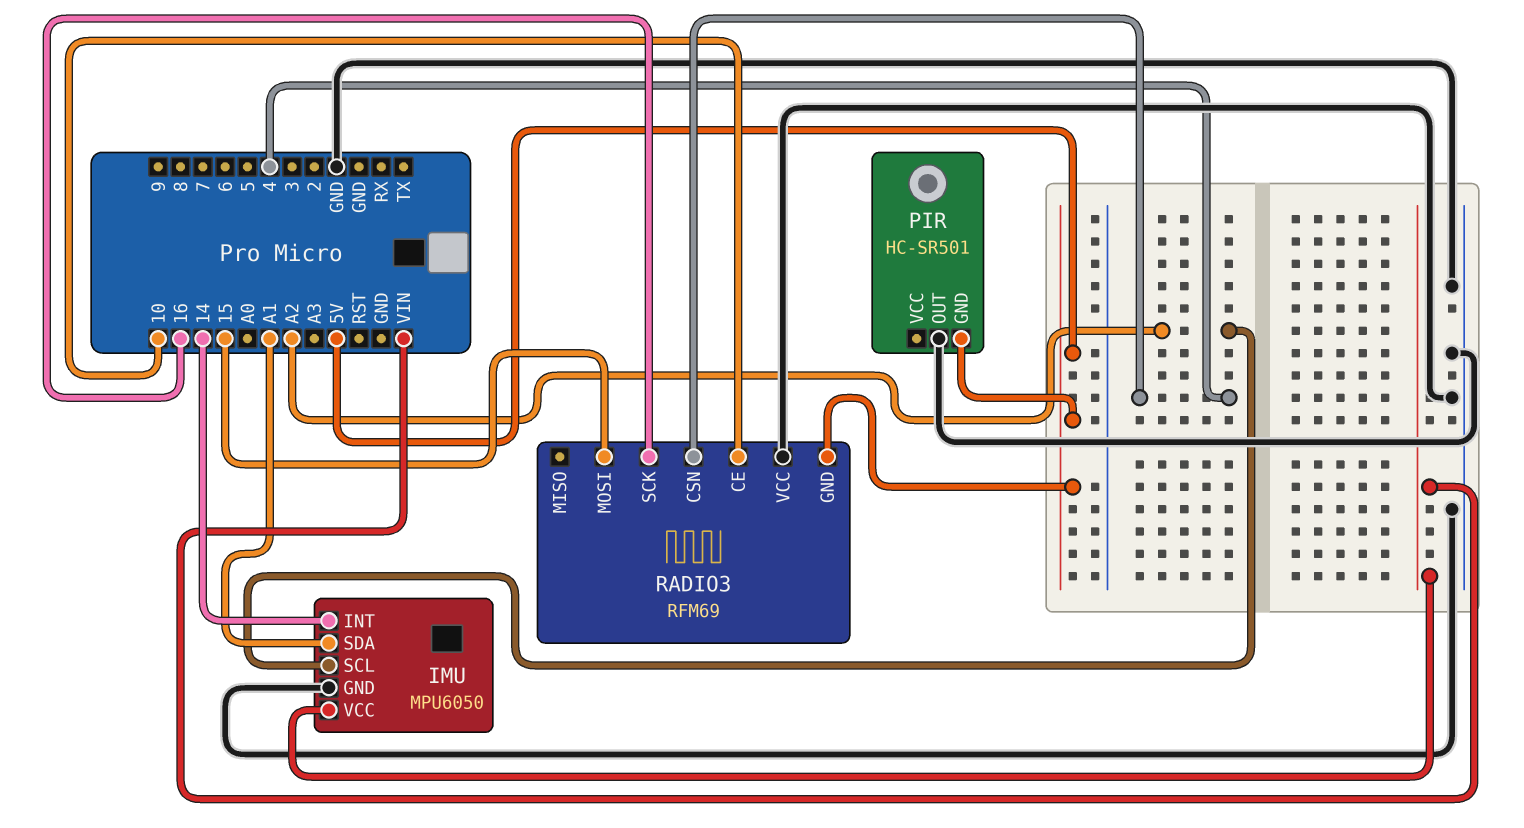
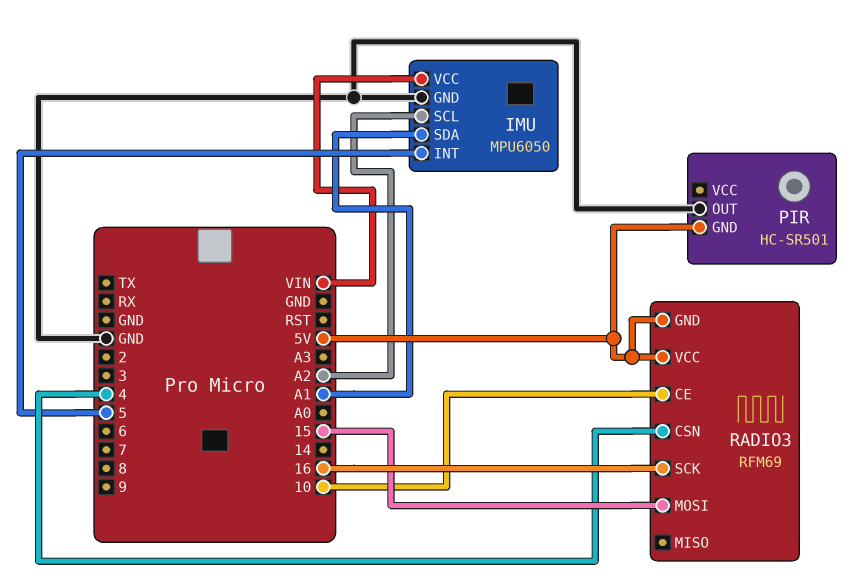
IMU pin INT: 14 -> 5
RADIO3 pin VCC: GND -> 5V

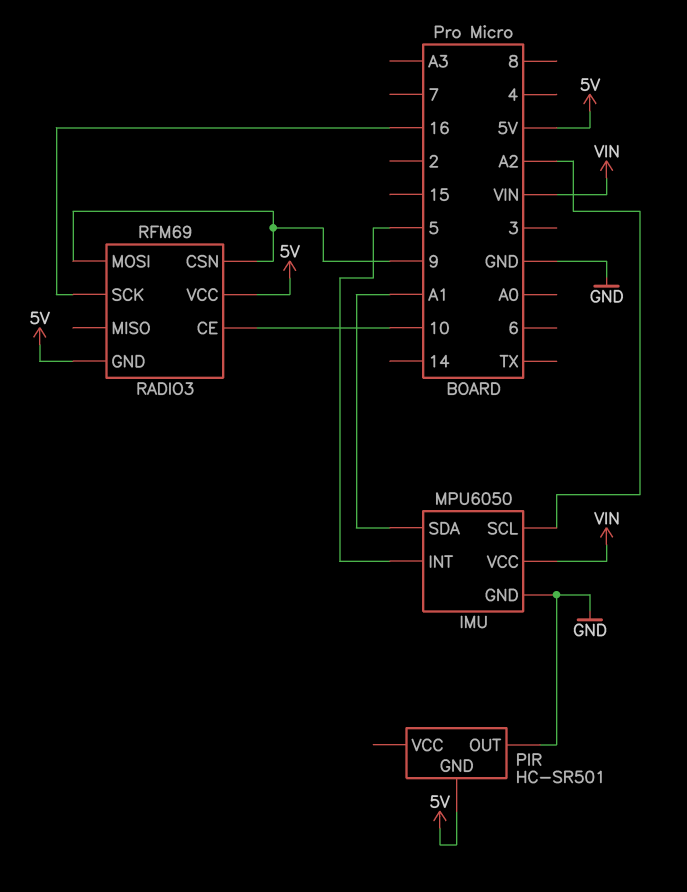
RADIO3 pin CSN: 4 -> 9
RADIO3 pin MOSI: 15 -> 9

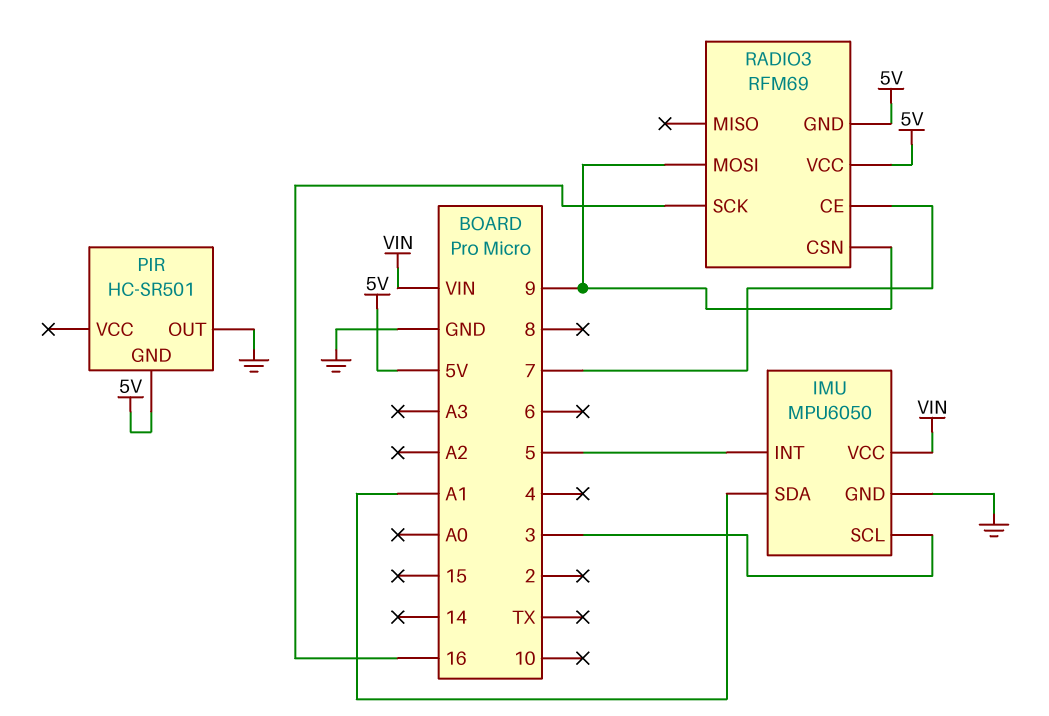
IMU pin SCL: A2 -> 3
RADIO3 pin CE: 10 -> 7

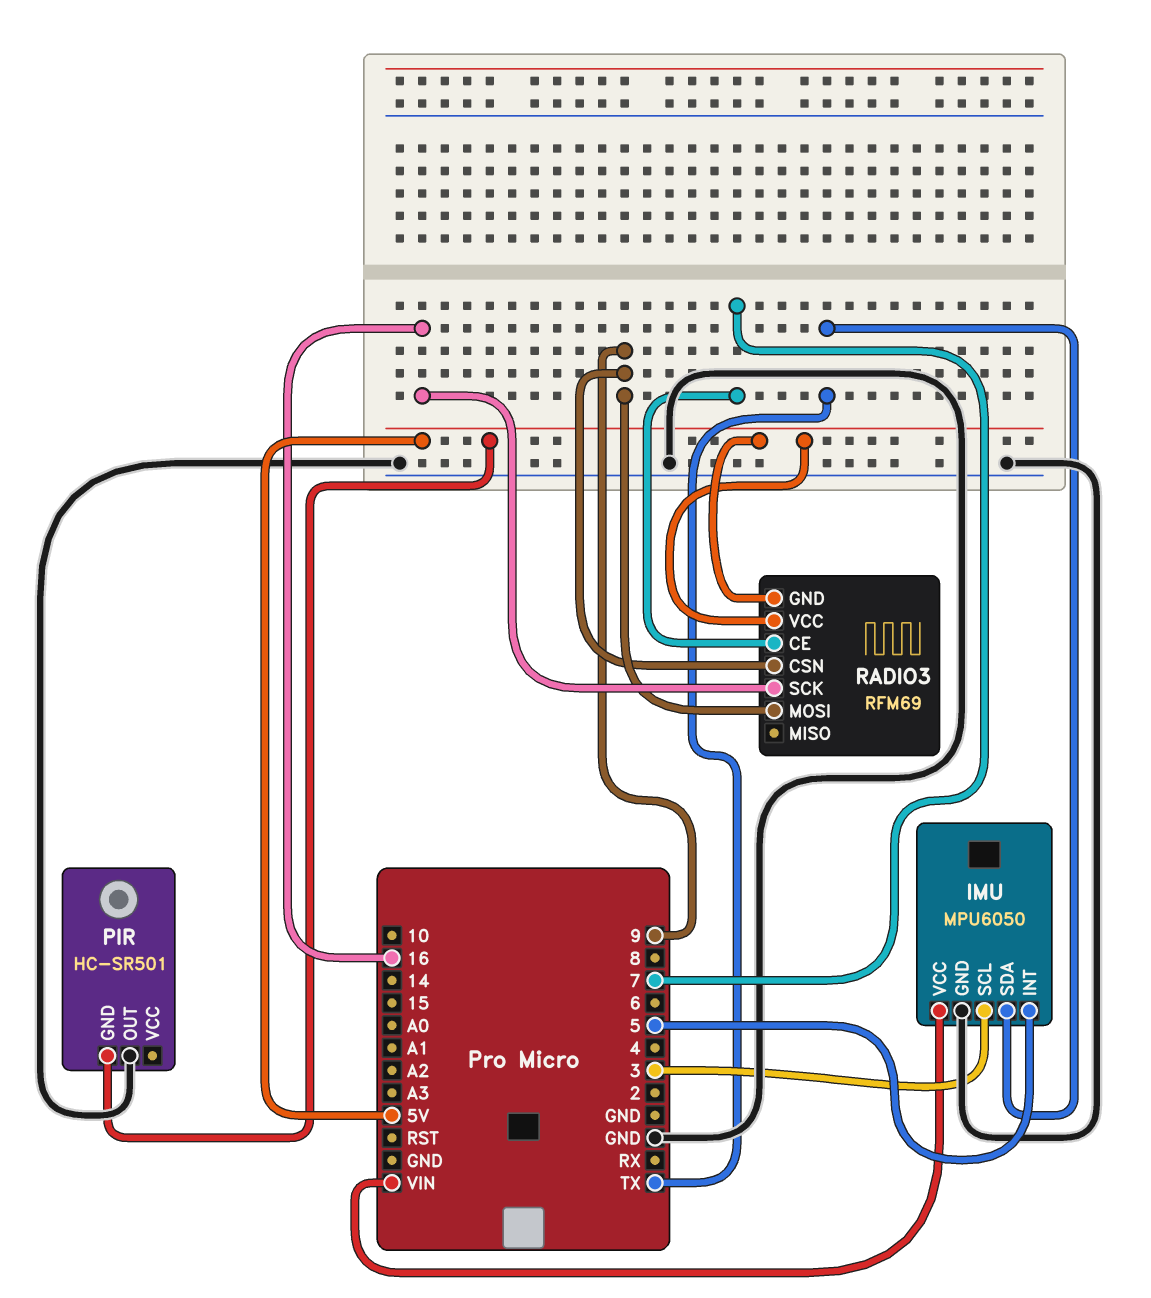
IMU pin SDA: A1 -> TX

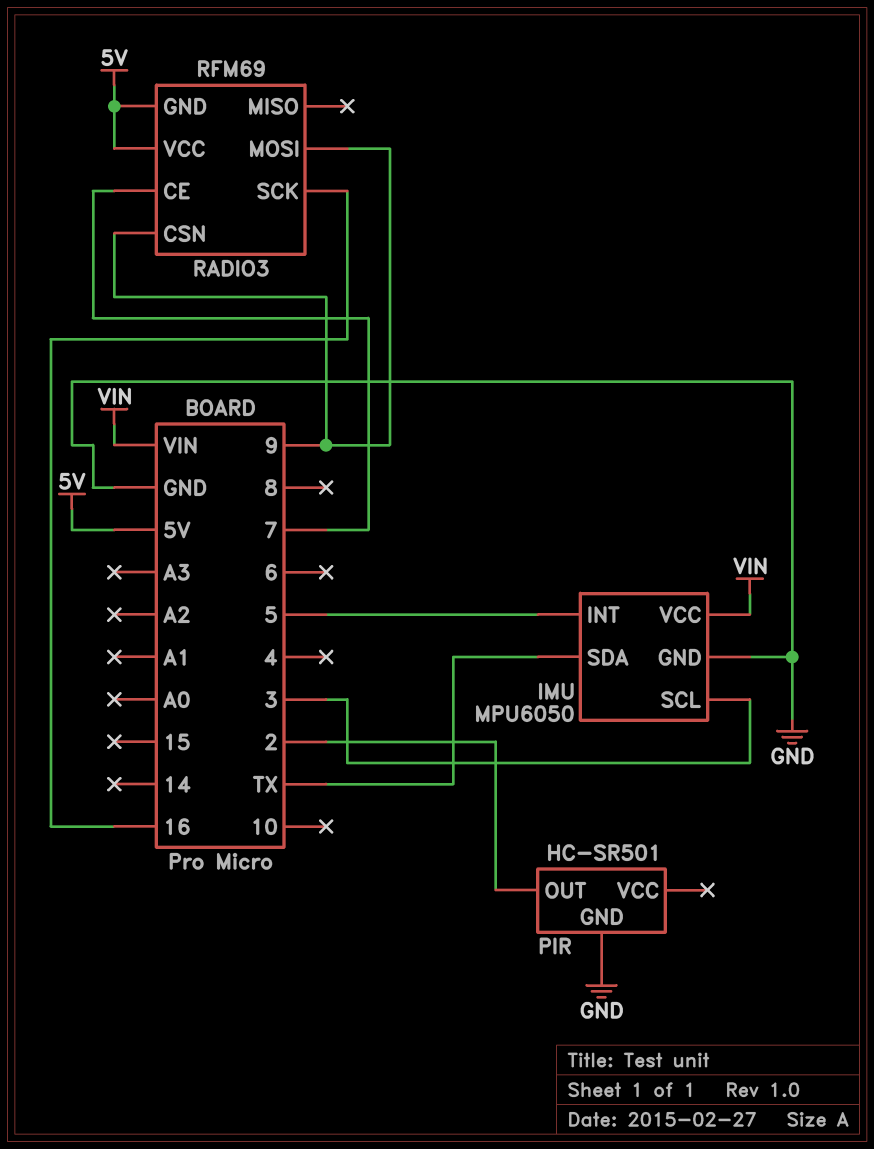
PIR pin GND: 5V -> GND
PIR pin OUT: GND -> 2

